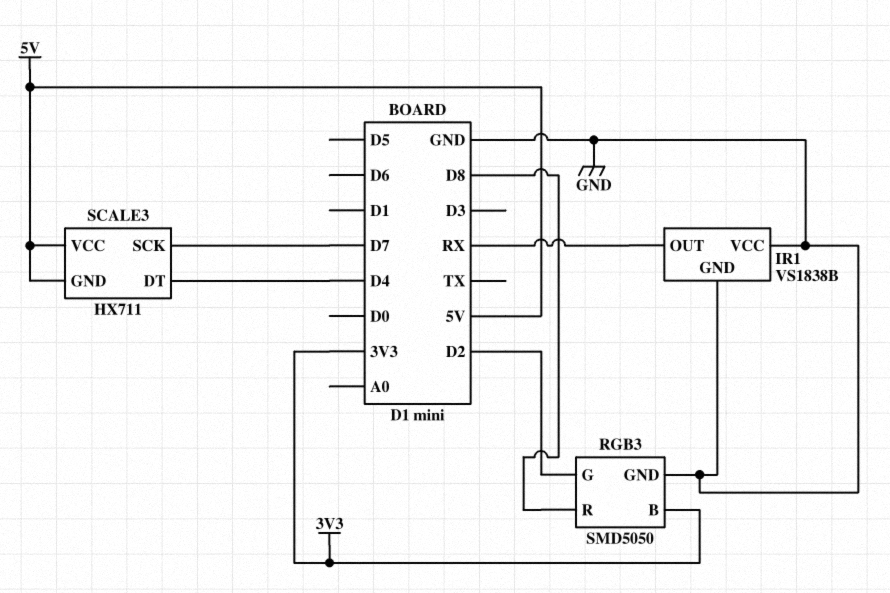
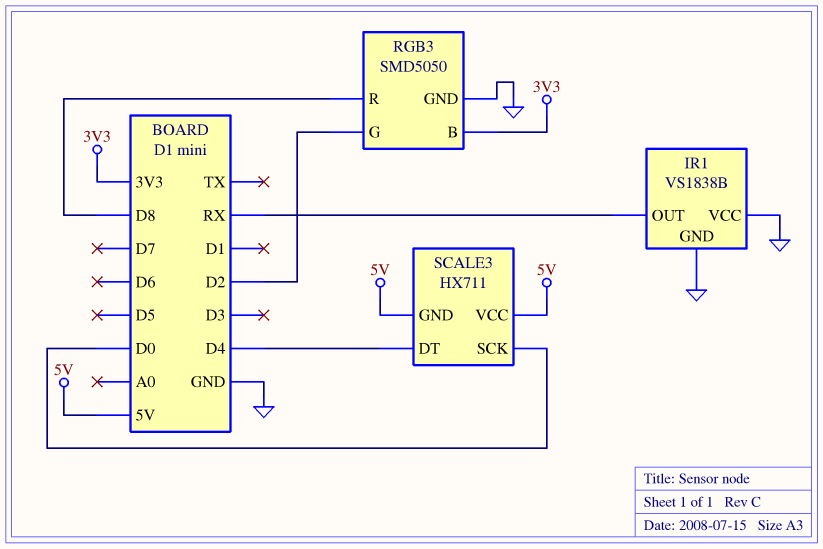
SCALE3 pin SCK: D7 -> D0

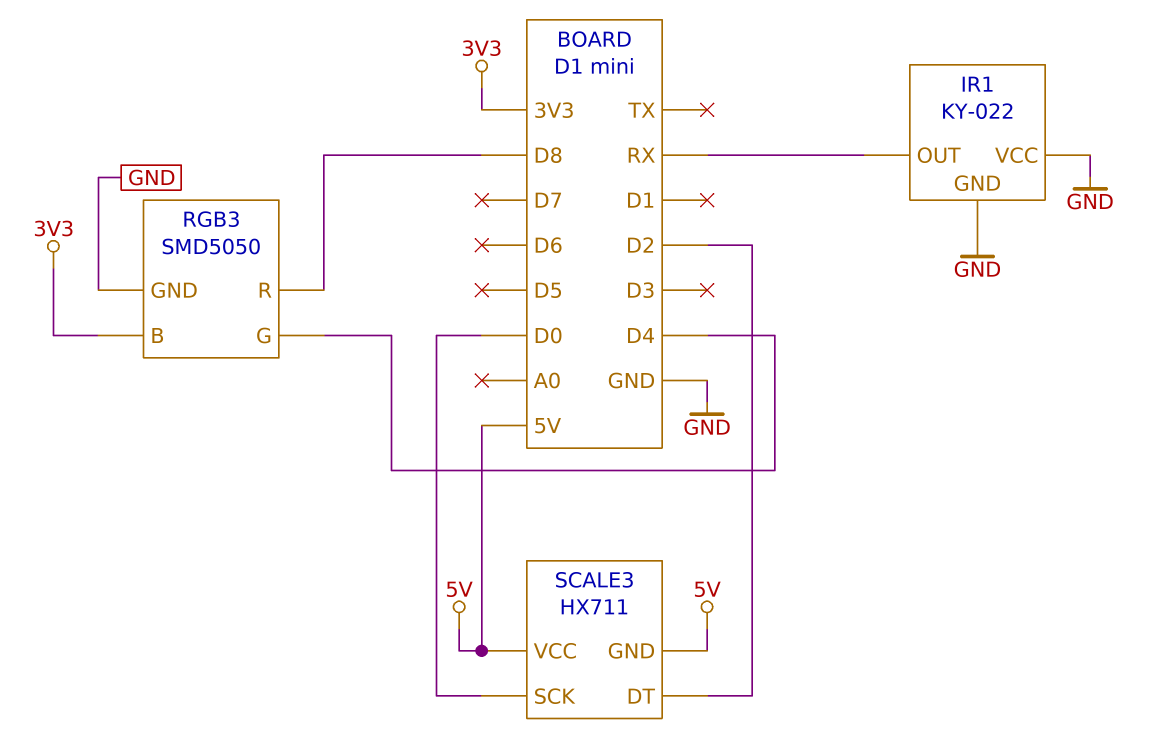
IR1: VS1838B -> KY-022
RGB3 pin G: D2 -> D4
SCALE3 pin DT: D4 -> D2

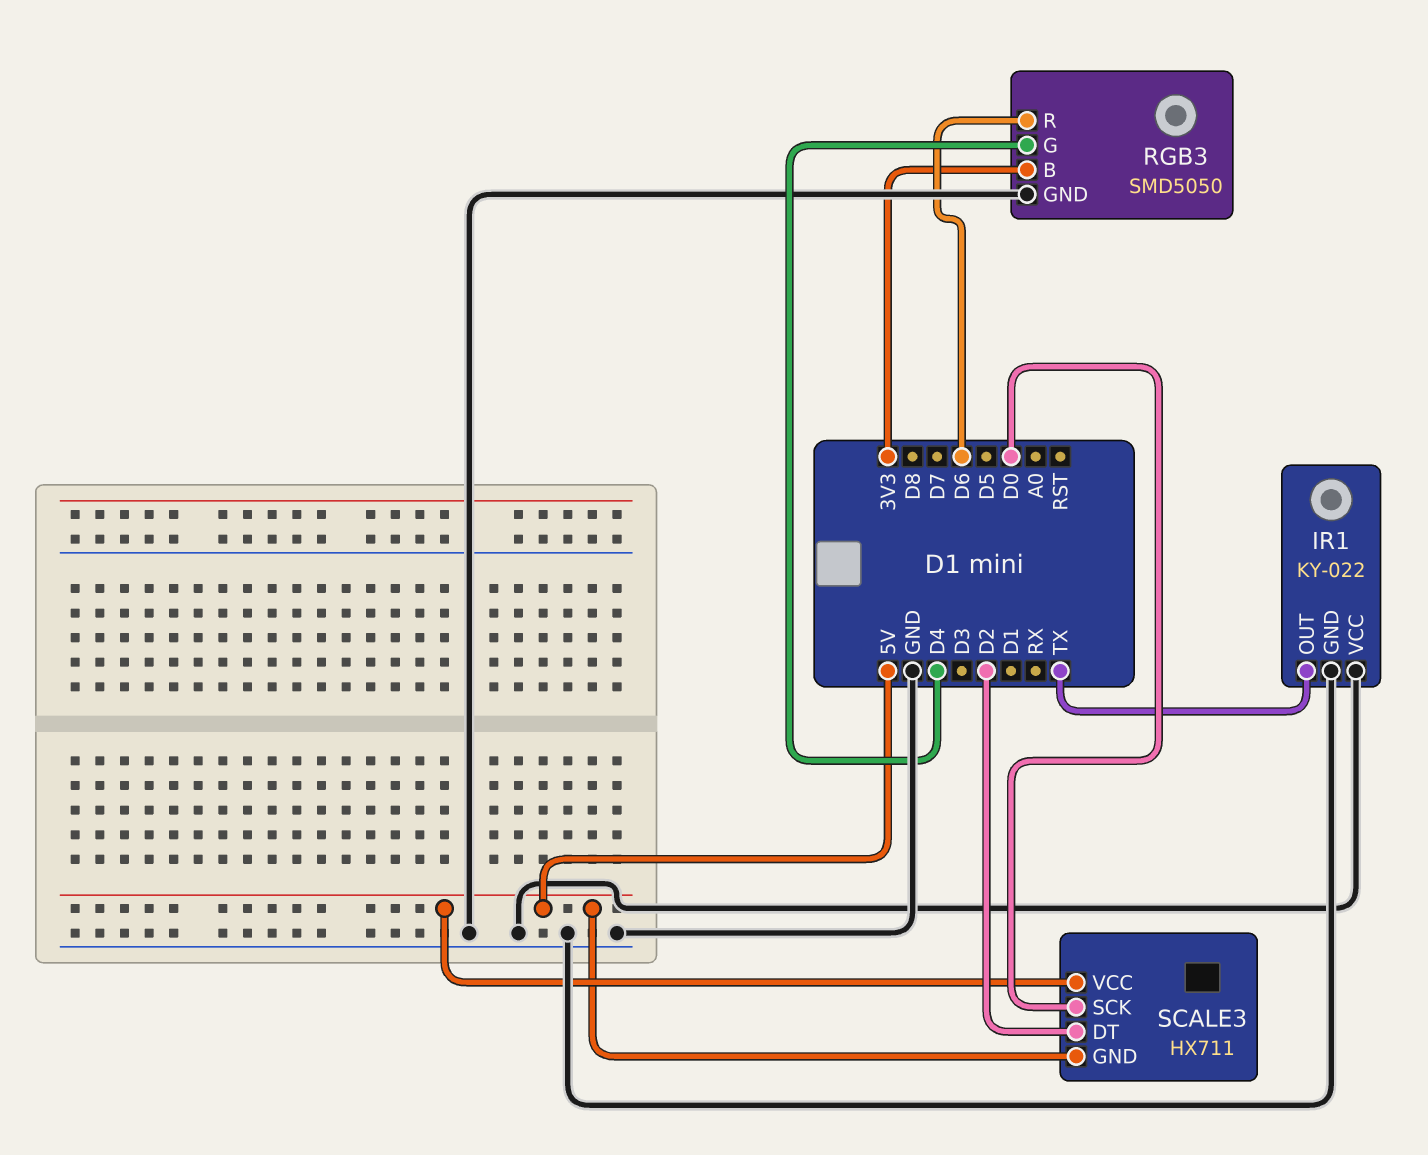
IR1 pin OUT: RX -> TX
RGB3 pin R: D8 -> D6

